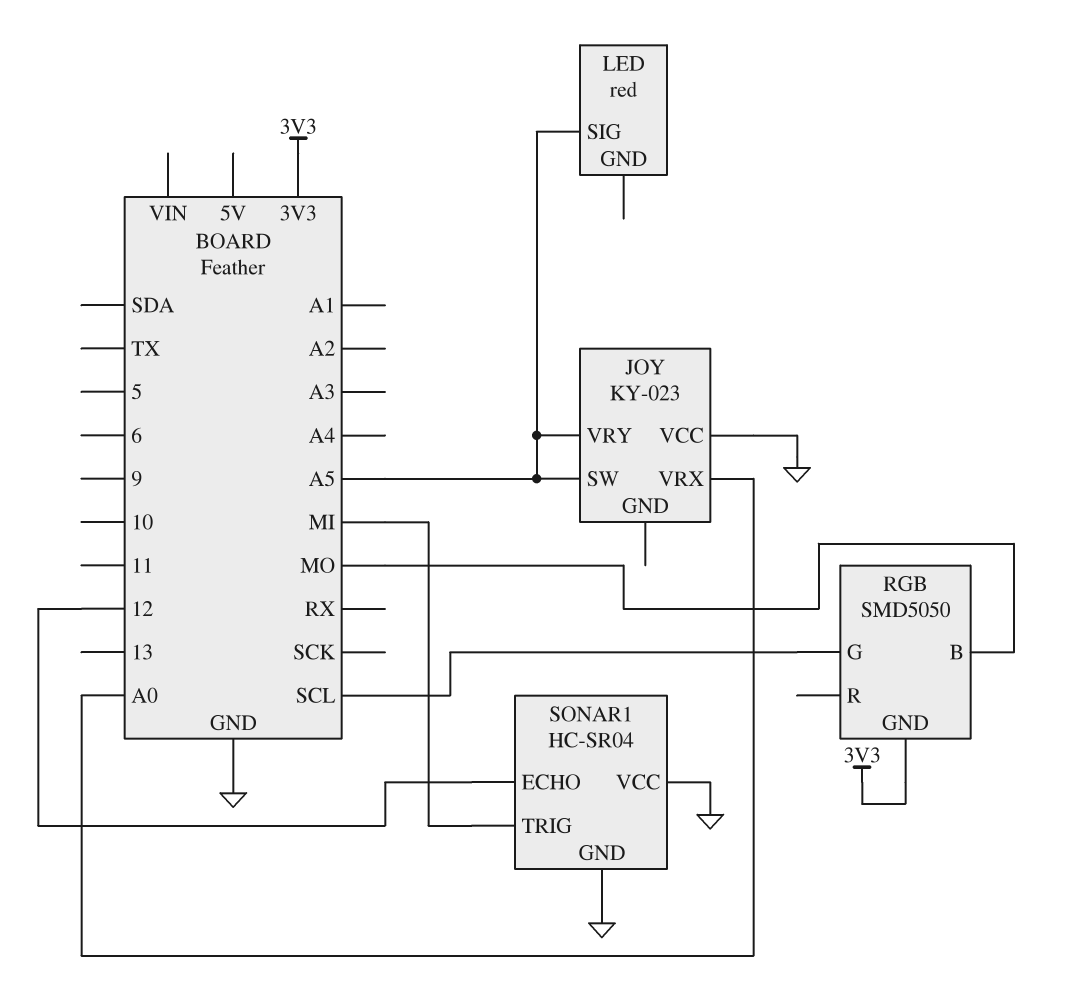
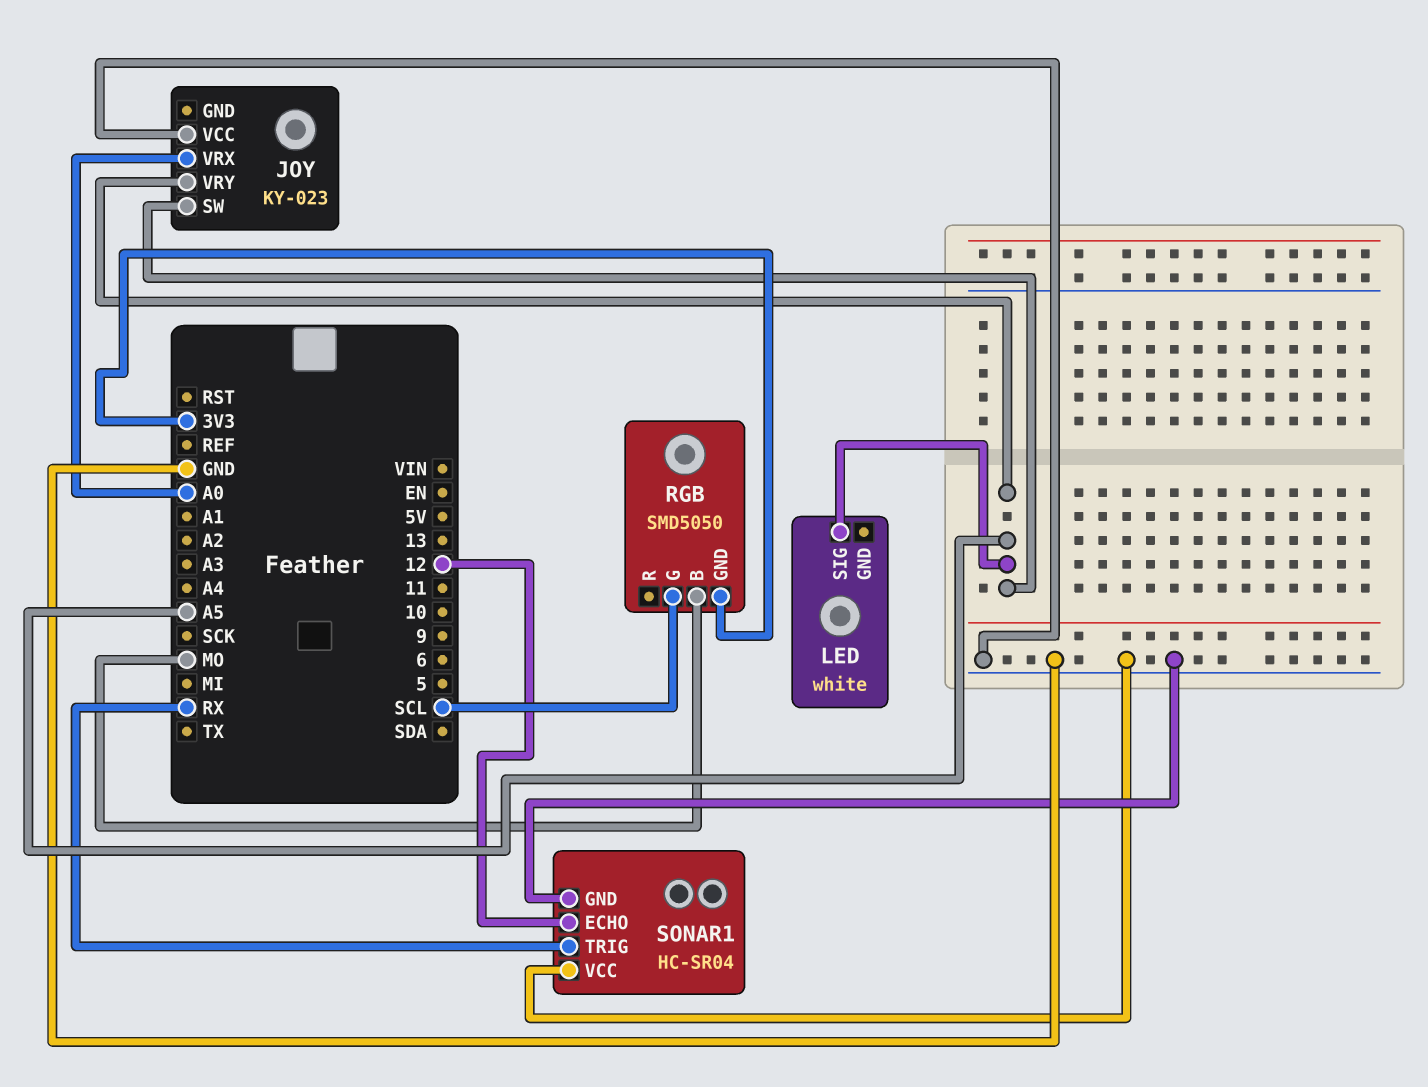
LED: red -> white
SONAR1 pin TRIG: MI -> RX

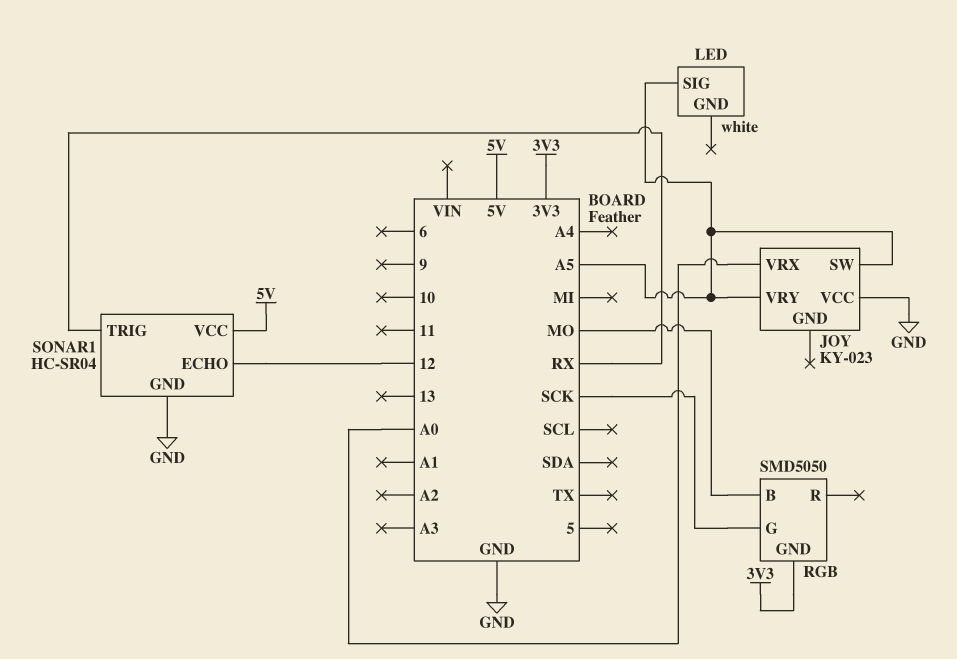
RGB pin G: SCL -> SCK
SONAR1 pin VCC: GND -> 5V

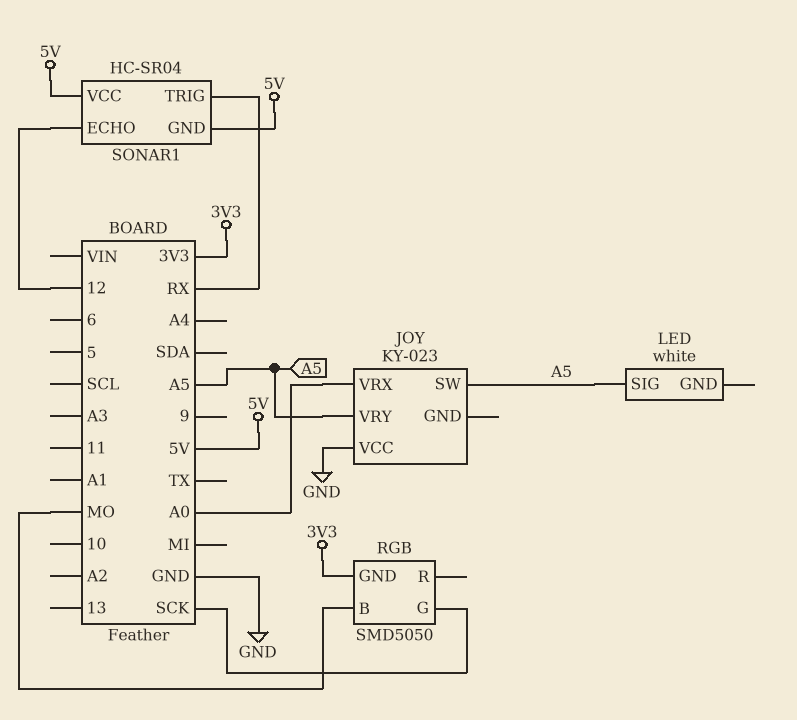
SONAR1 pin GND: GND -> 5V

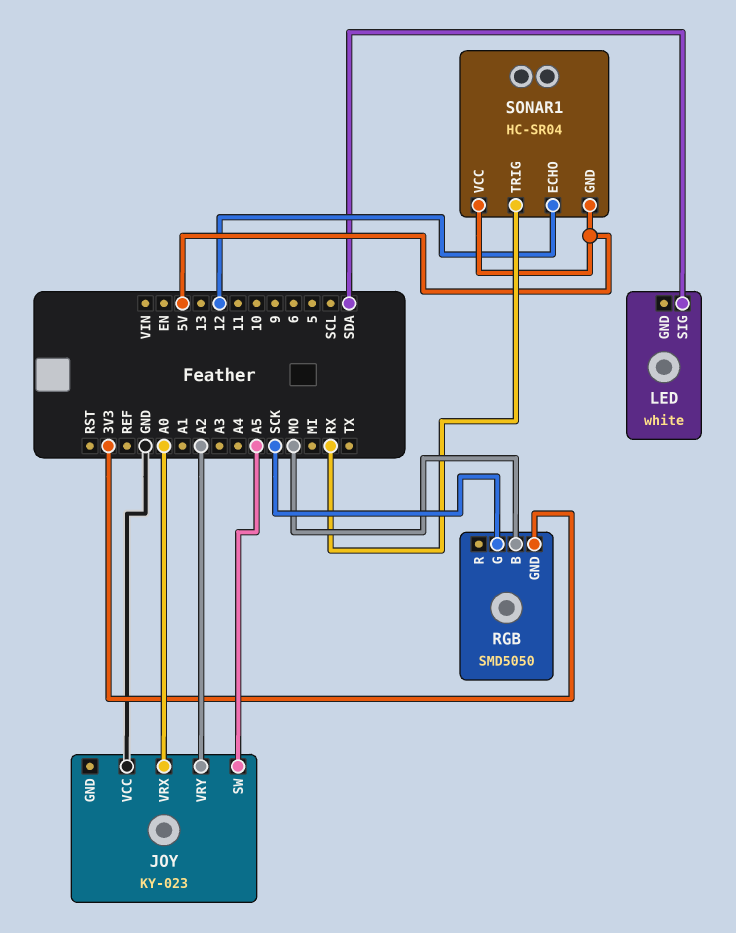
JOY pin VRY: A5 -> A2
LED pin SIG: A5 -> SDA

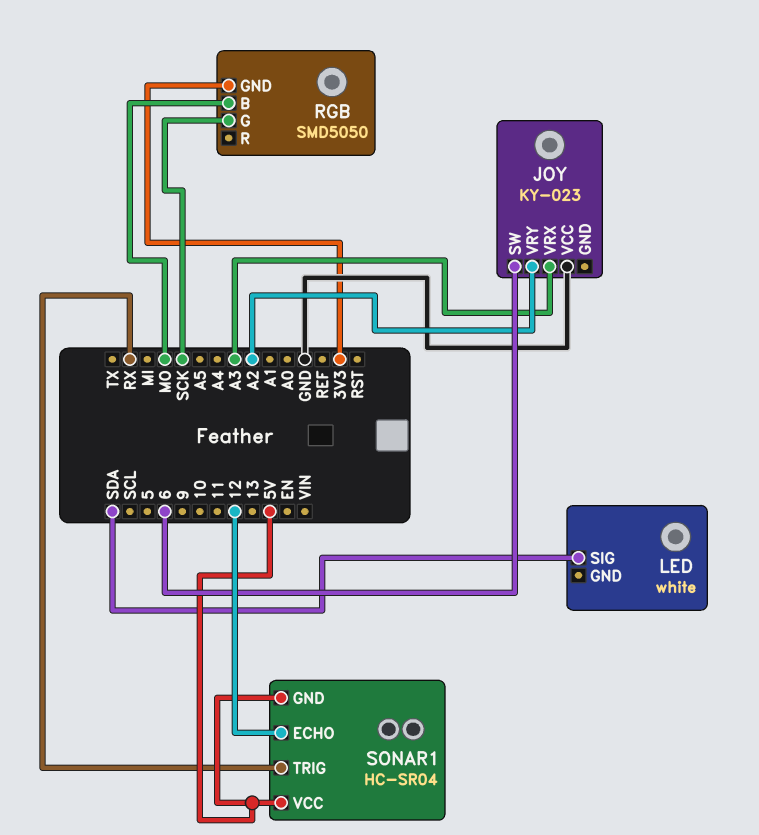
JOY pin SW: A5 -> 6
JOY pin VRX: A0 -> A3

